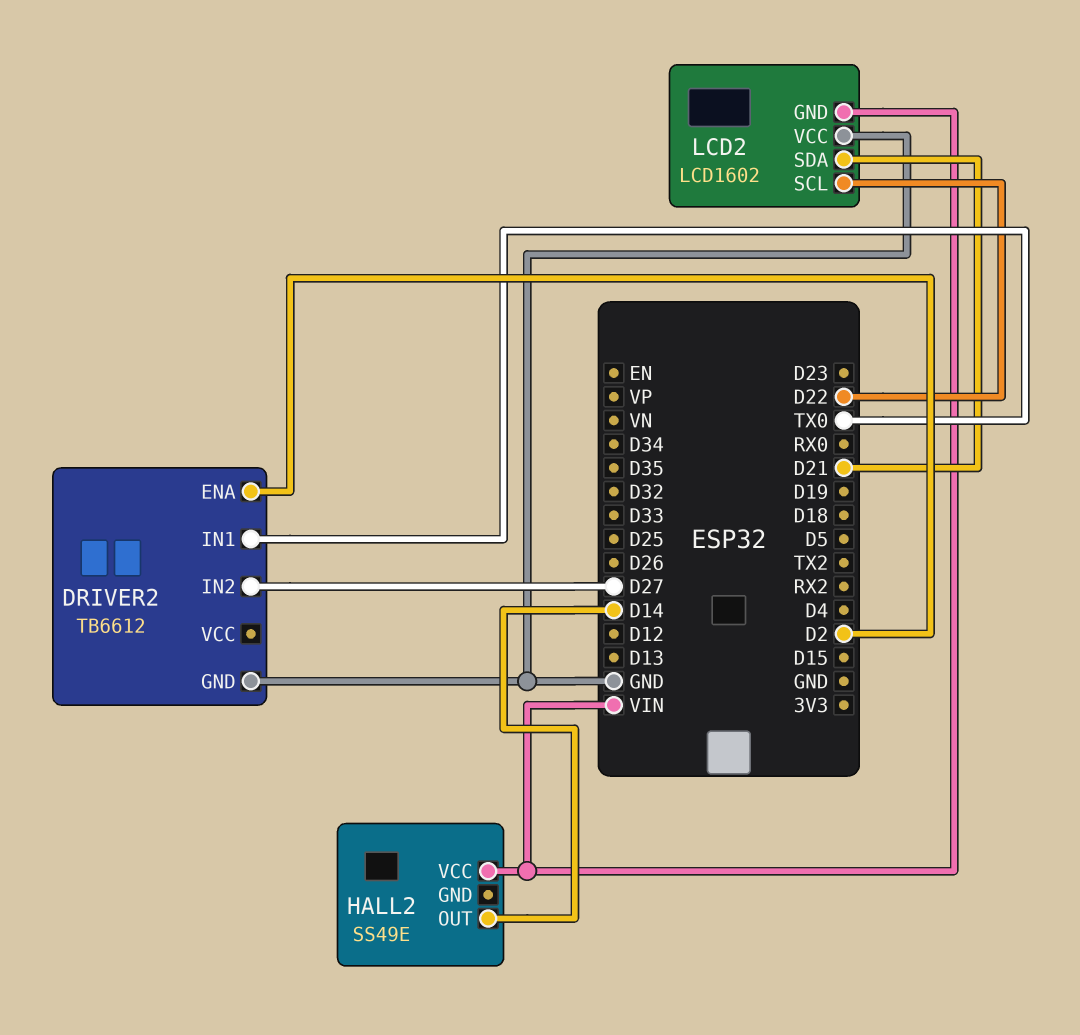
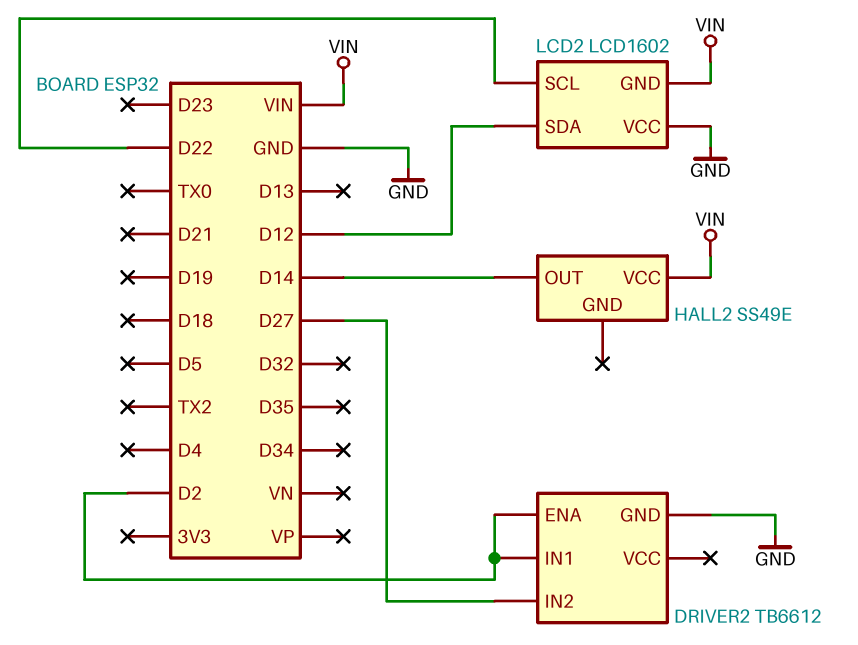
DRIVER2 pin IN1: TX0 -> D2
LCD2 pin SDA: D21 -> D12

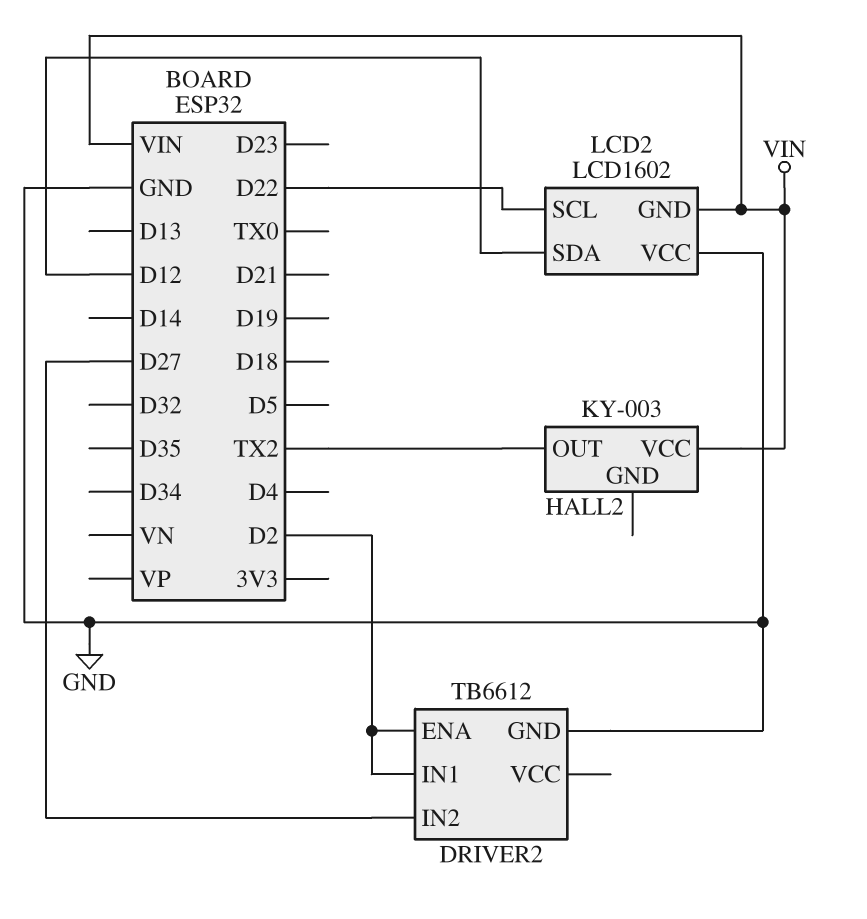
HALL2: SS49E -> KY-003
HALL2 pin OUT: D14 -> TX2

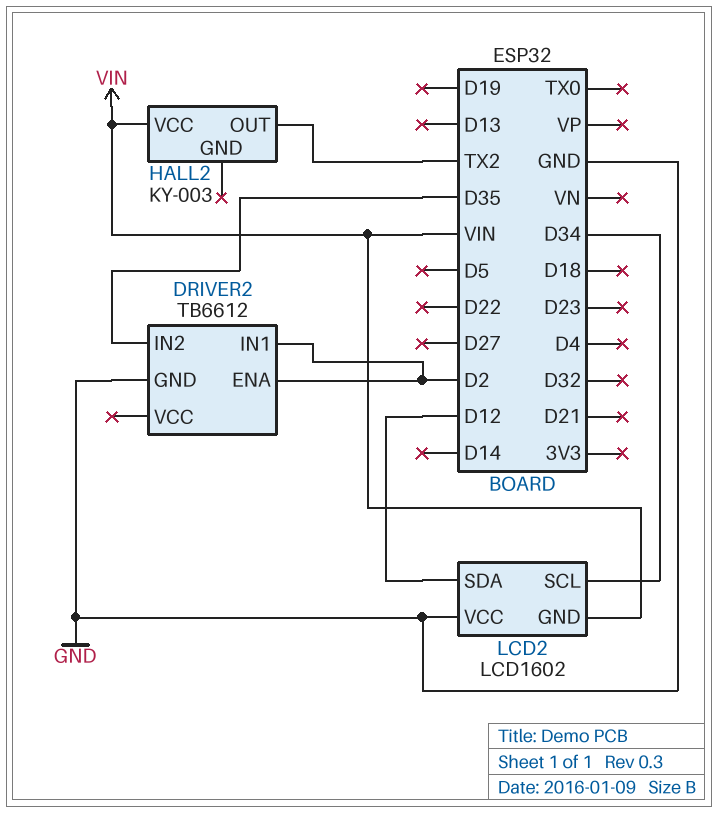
DRIVER2 pin IN2: D27 -> D35
LCD2 pin SCL: D22 -> D34

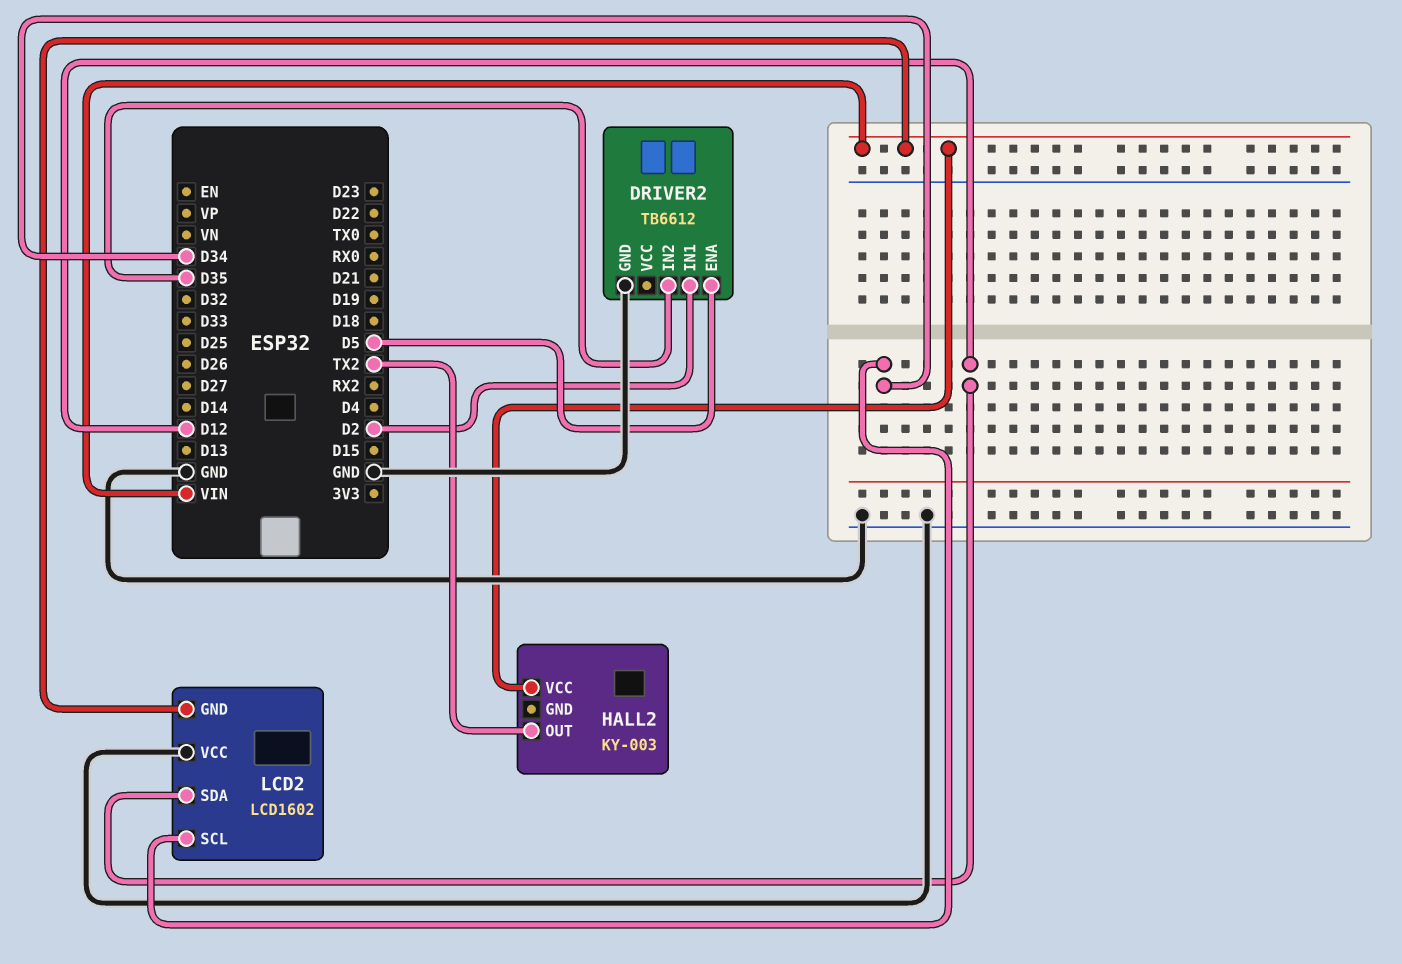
DRIVER2 pin ENA: D2 -> D5

